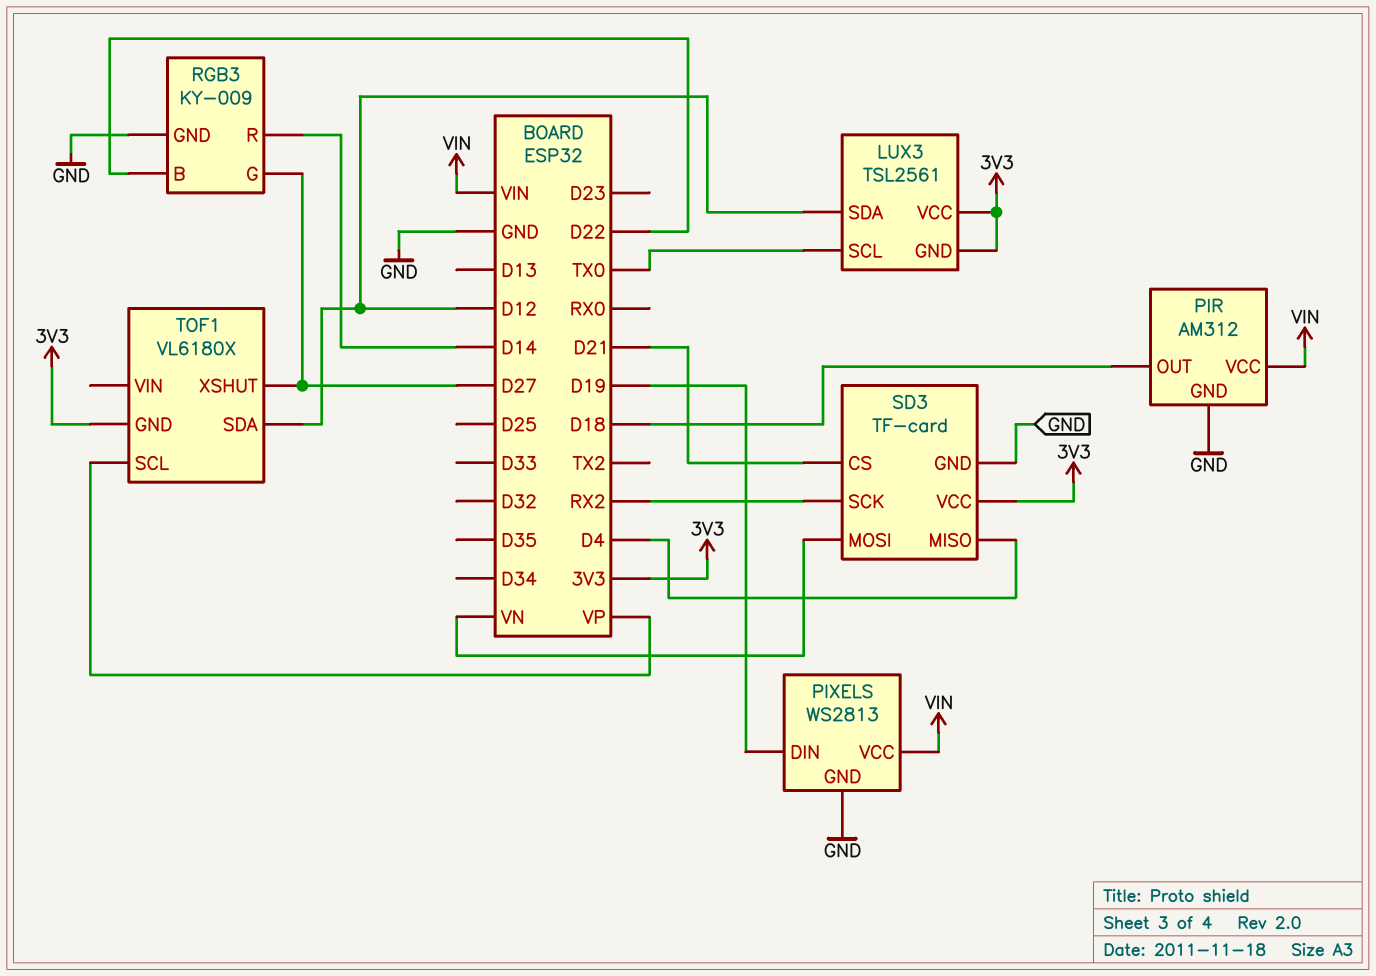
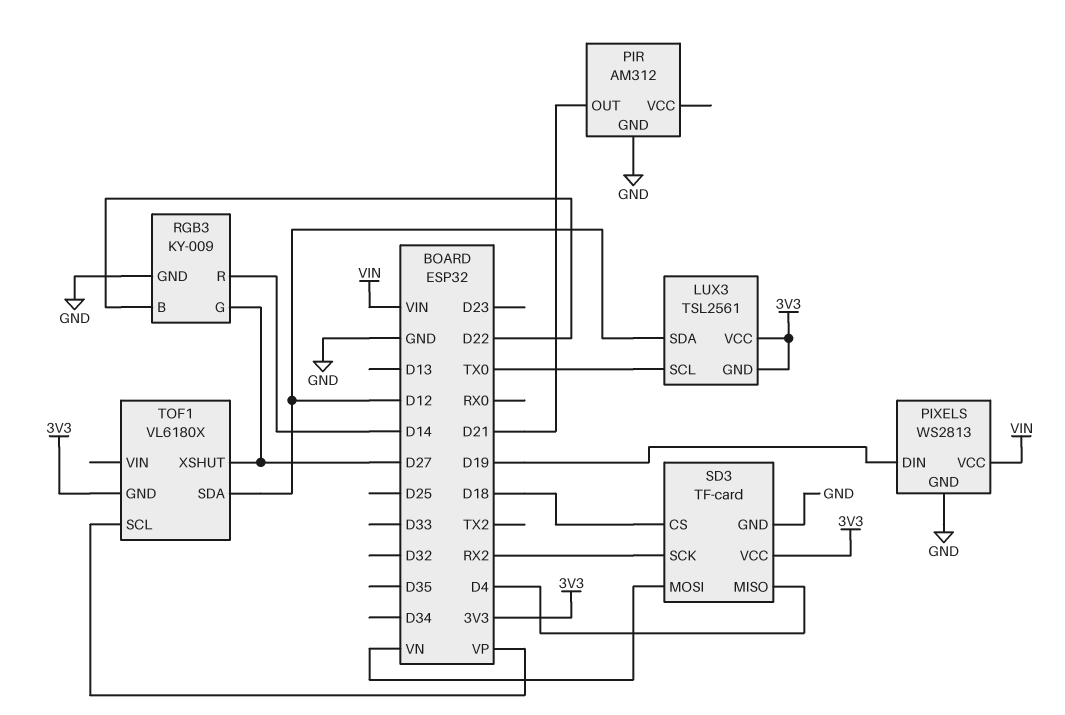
PIR pin OUT: D18 -> D21
PIR pin VCC: VIN -> none
SD3 pin CS: D21 -> D18

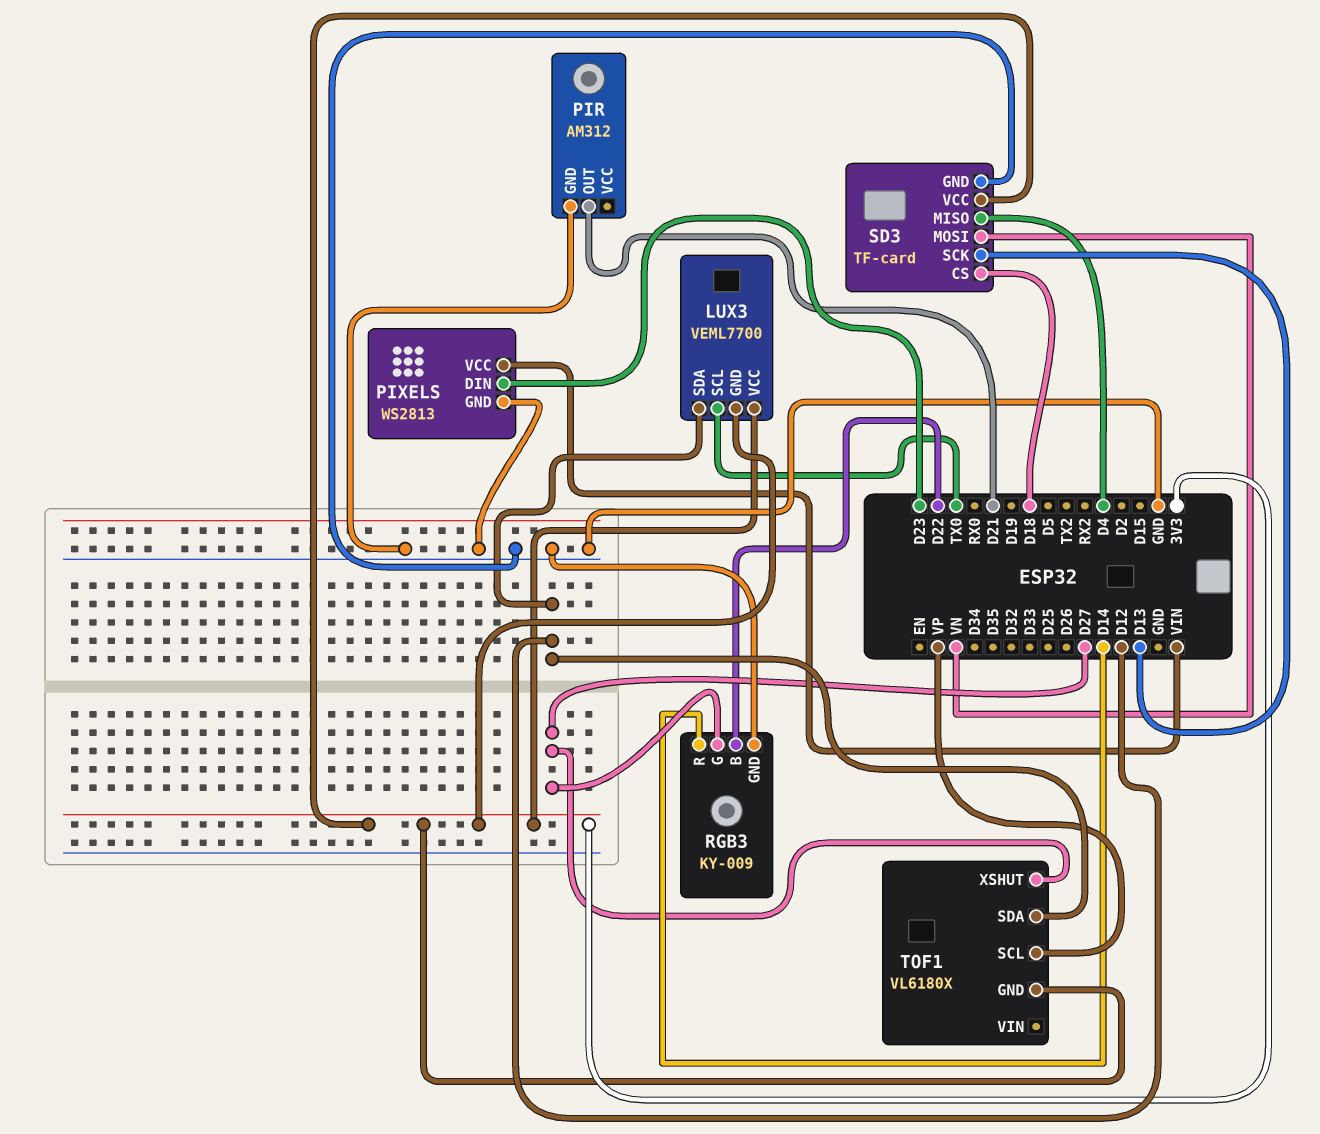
LUX3: TSL2561 -> VEML7700
PIXELS pin DIN: D19 -> D23
SD3 pin SCK: RX2 -> D13

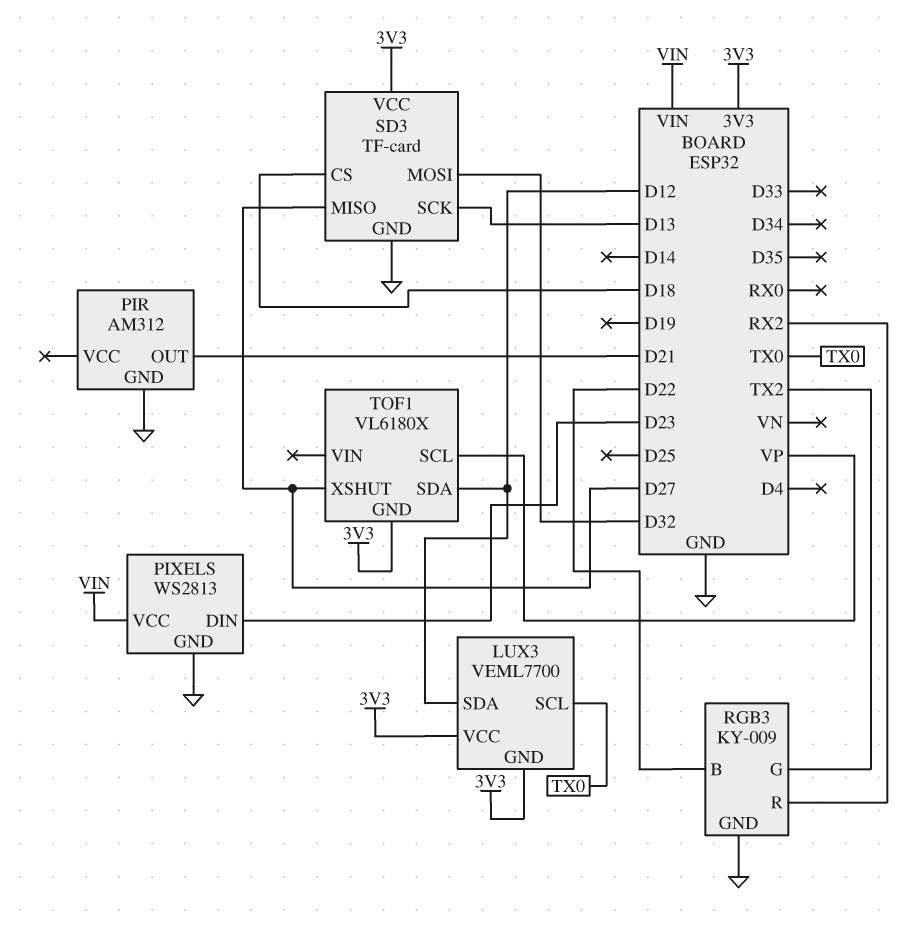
RGB3 pin G: D27 -> TX2
RGB3 pin R: D14 -> RX2
SD3 pin MISO: D4 -> D27
SD3 pin MOSI: VN -> D32

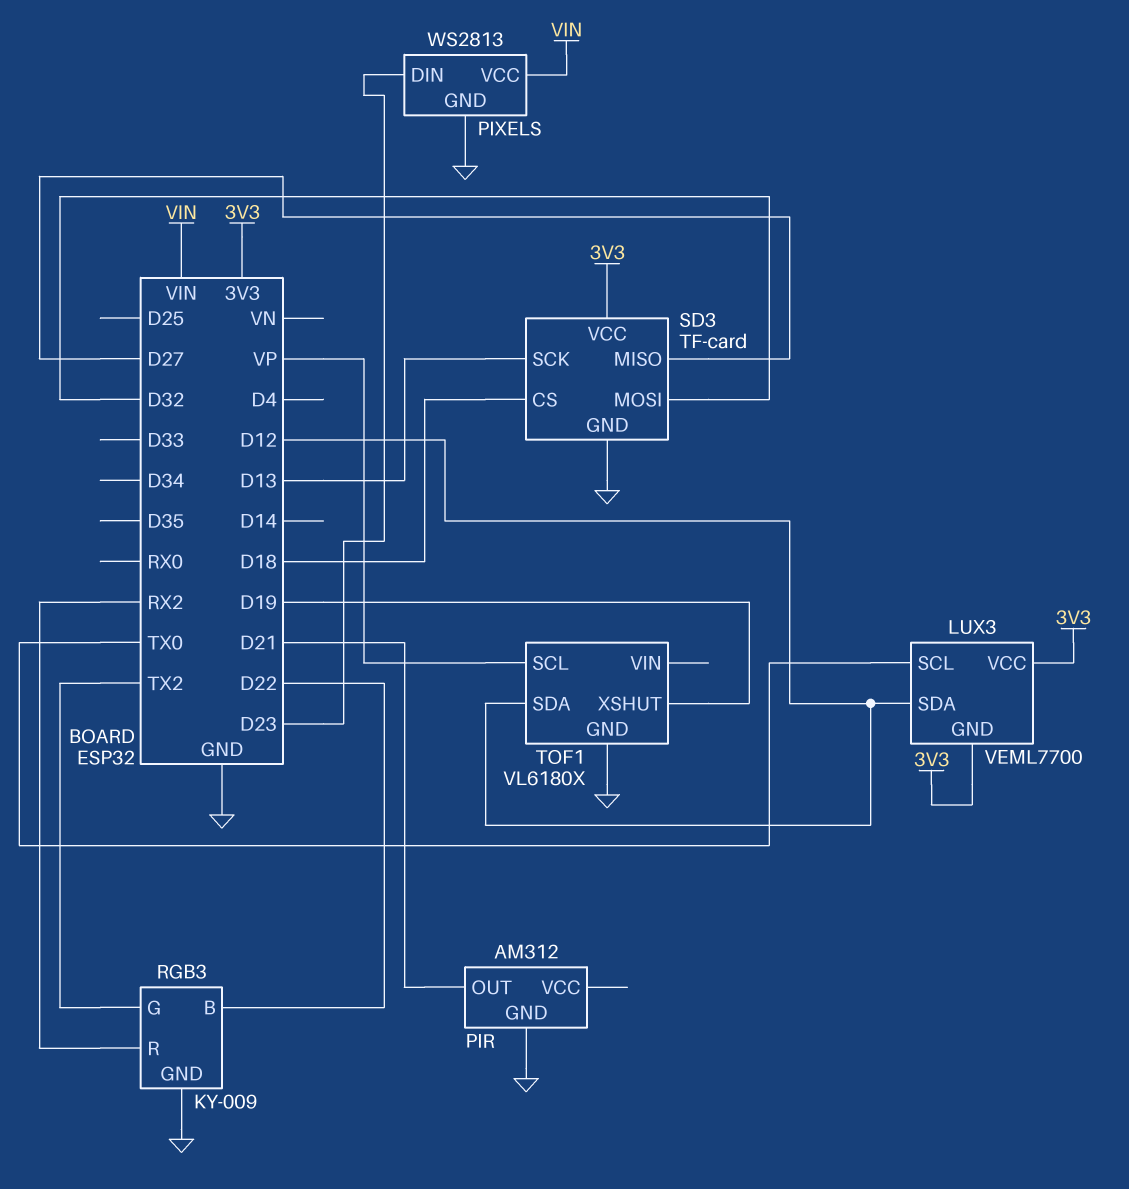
TOF1 pin GND: 3V3 -> GND
TOF1 pin XSHUT: D27 -> D19

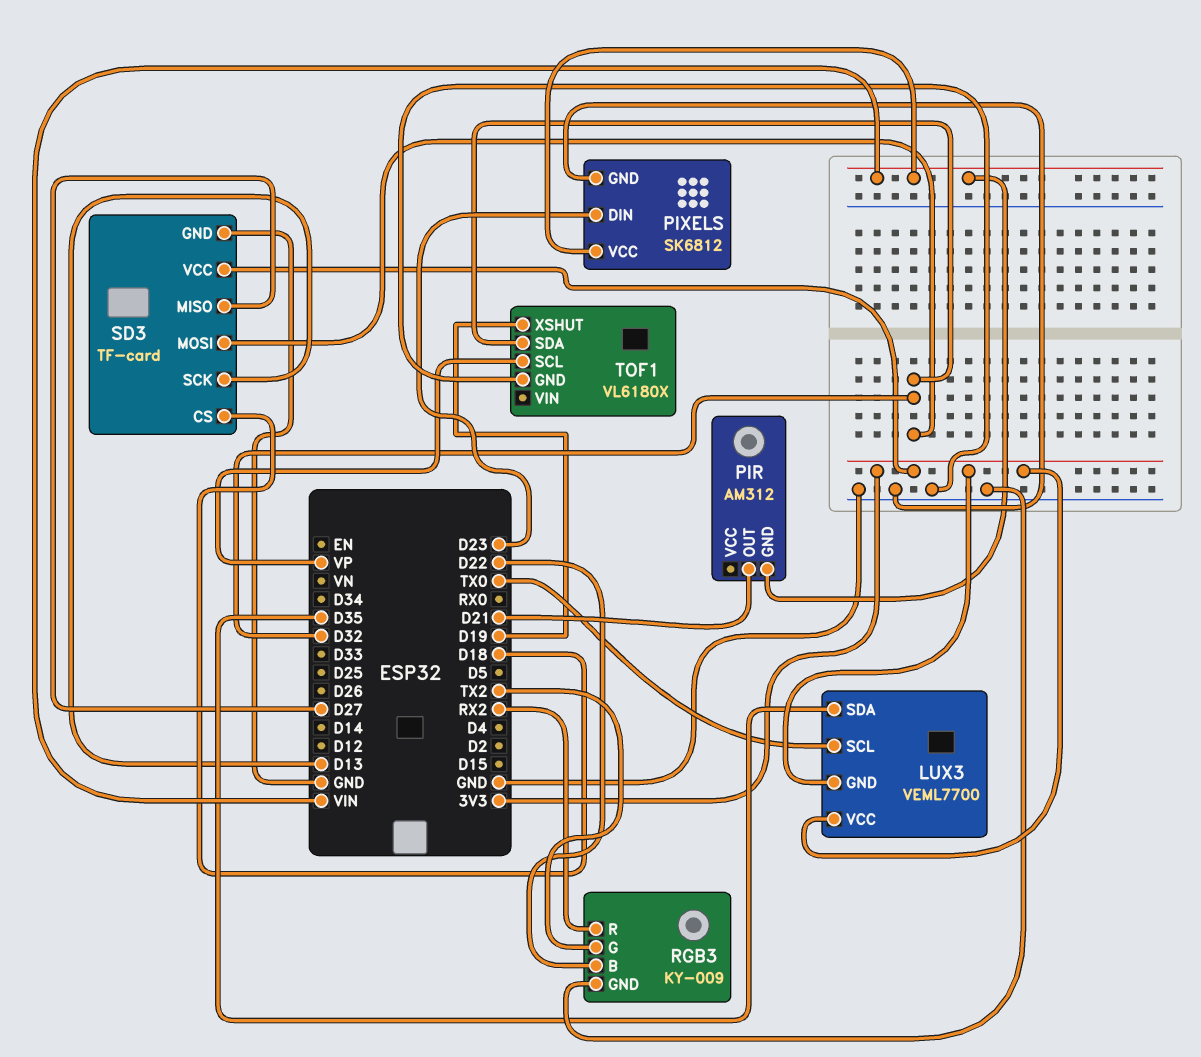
LUX3 pin SDA: D12 -> D35
PIR pin GND: GND -> VIN
PIXELS: WS2813 -> SK6812
TOF1 pin SDA: D12 -> D32

